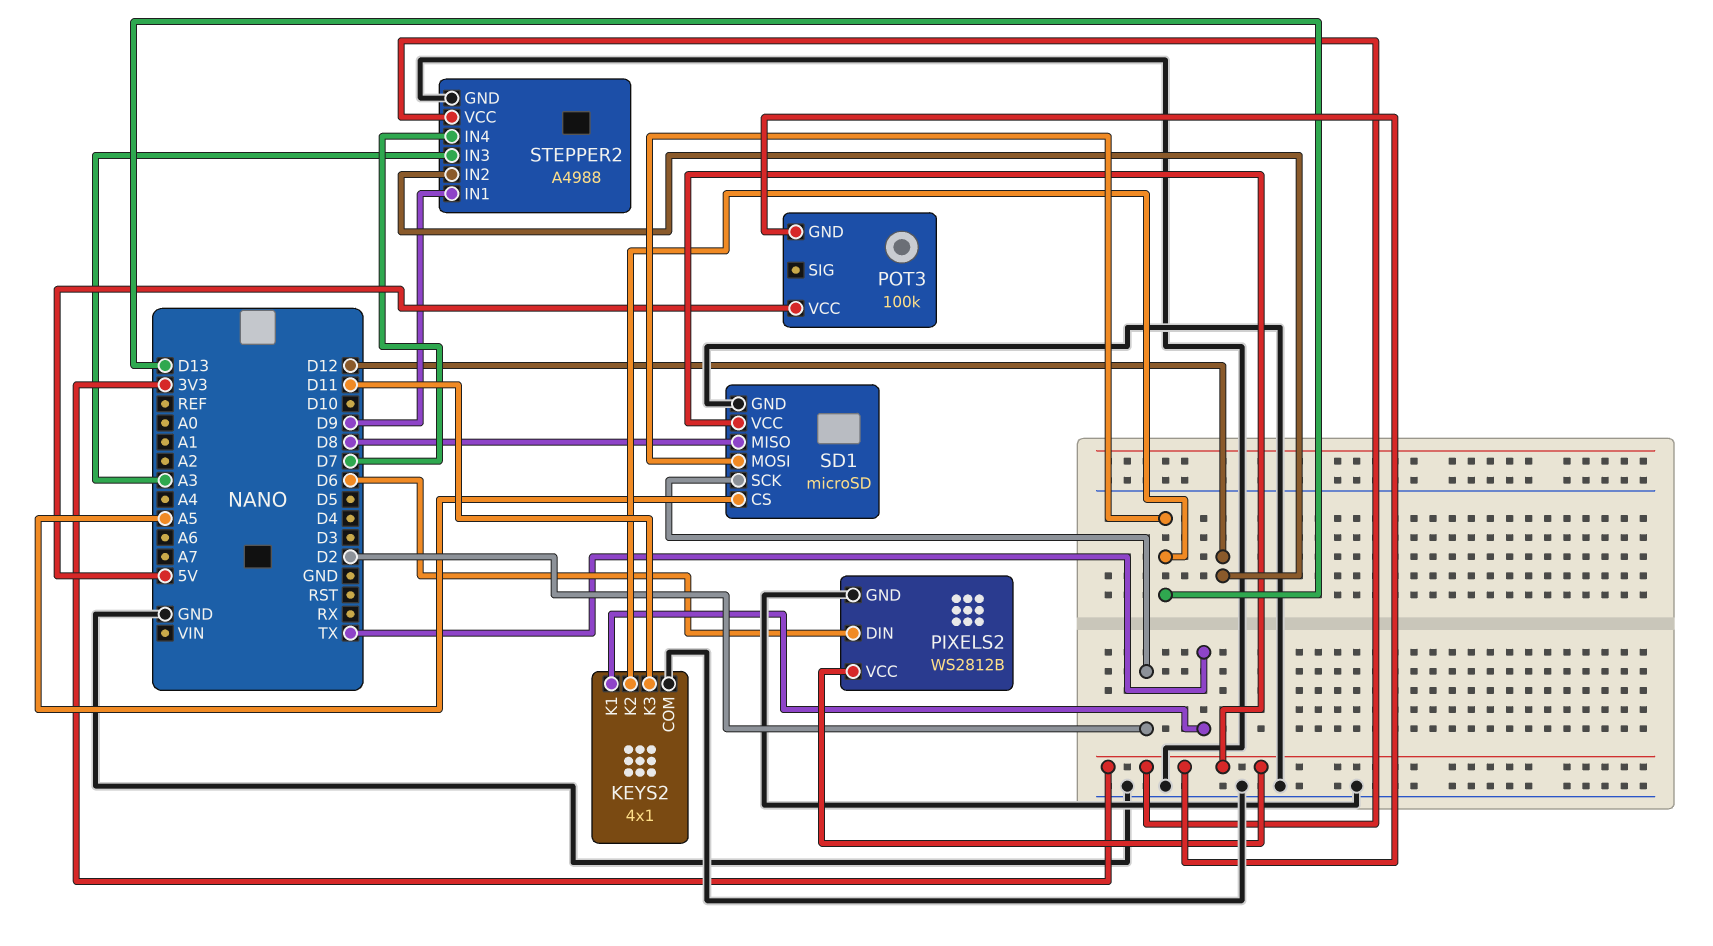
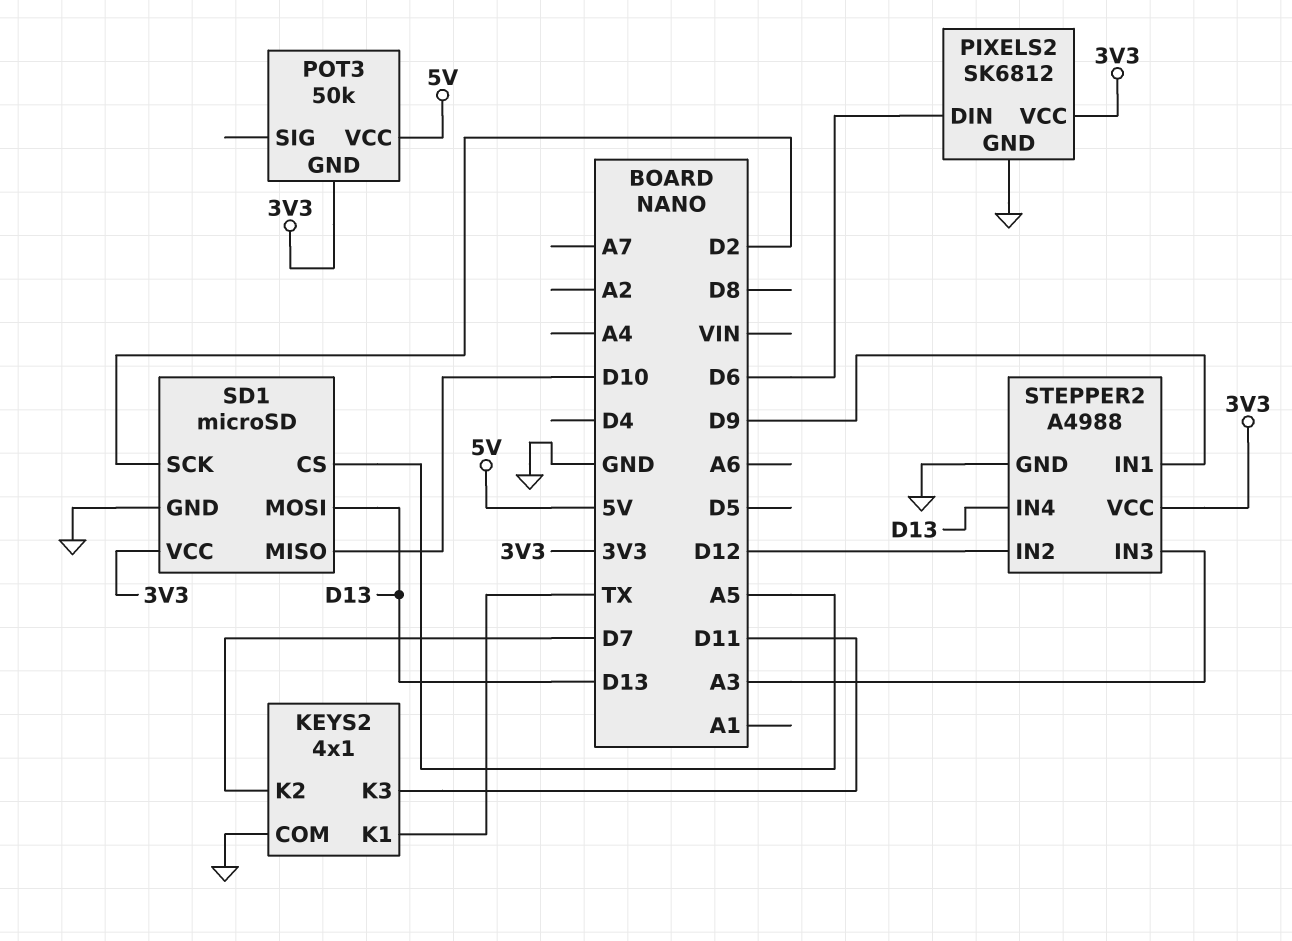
KEYS2 pin K2: D13 -> D7
PIXELS2: WS2812B -> SK6812
POT3: 100k -> 50k
SD1 pin MISO: D8 -> D10
STEPPER2 pin IN4: D7 -> D13

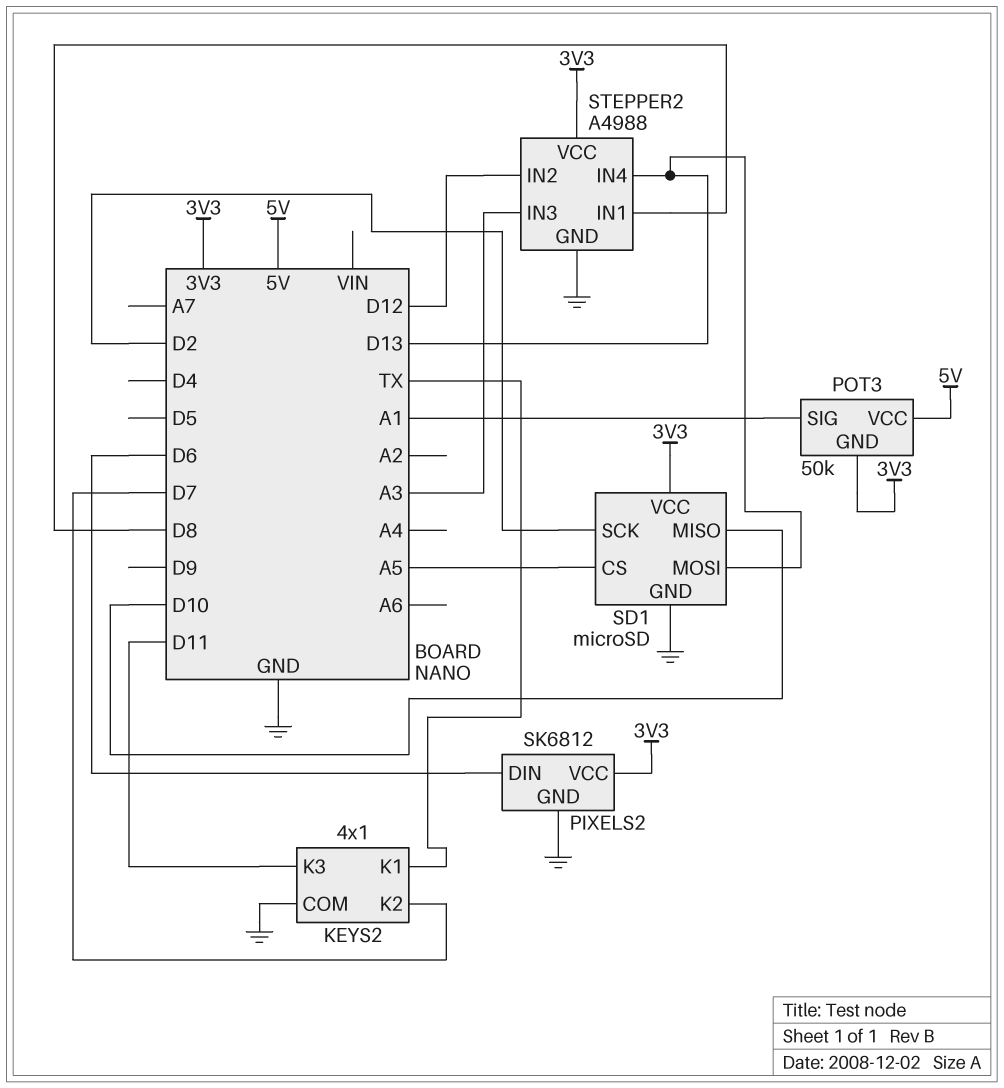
POT3 pin SIG: none -> A1
STEPPER2 pin IN1: D9 -> D8

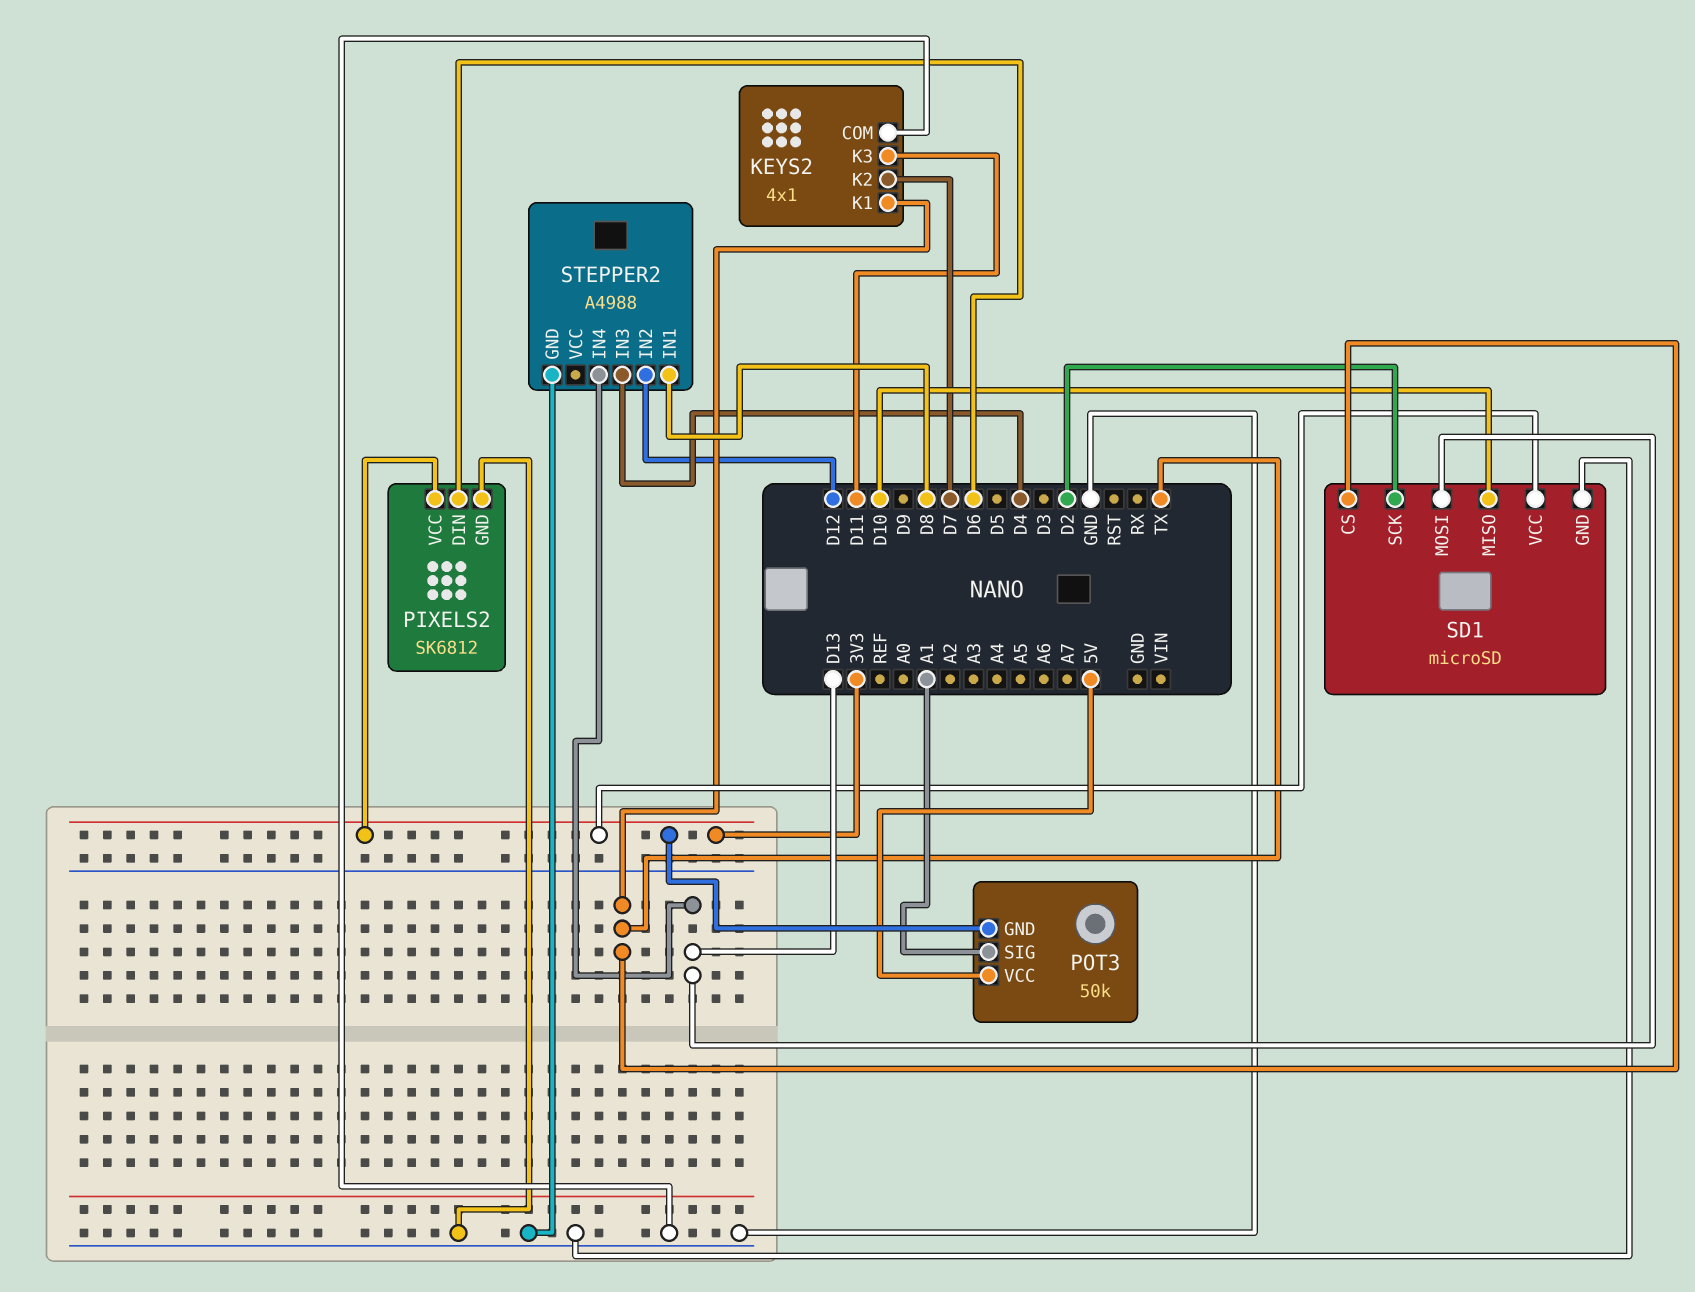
SD1 pin CS: A5 -> TX
STEPPER2 pin IN3: A3 -> D4
STEPPER2 pin VCC: 3V3 -> none

